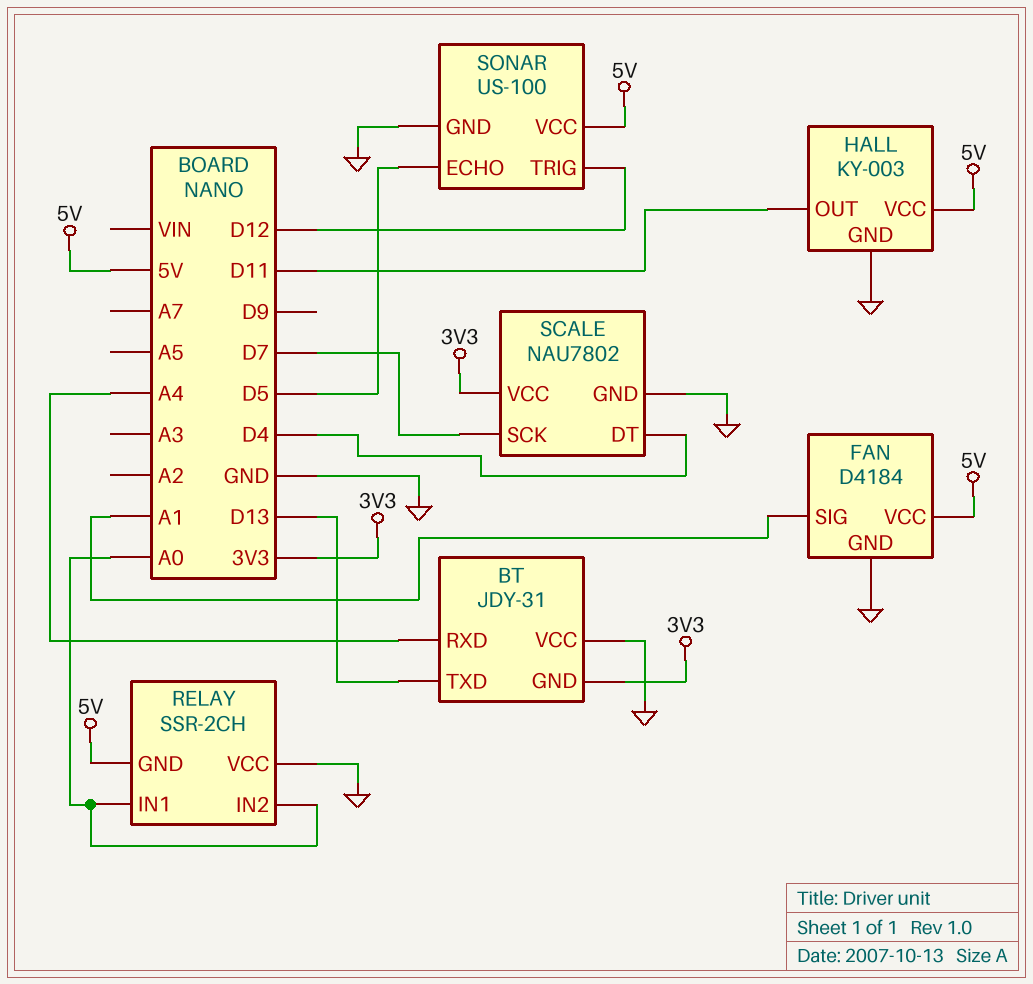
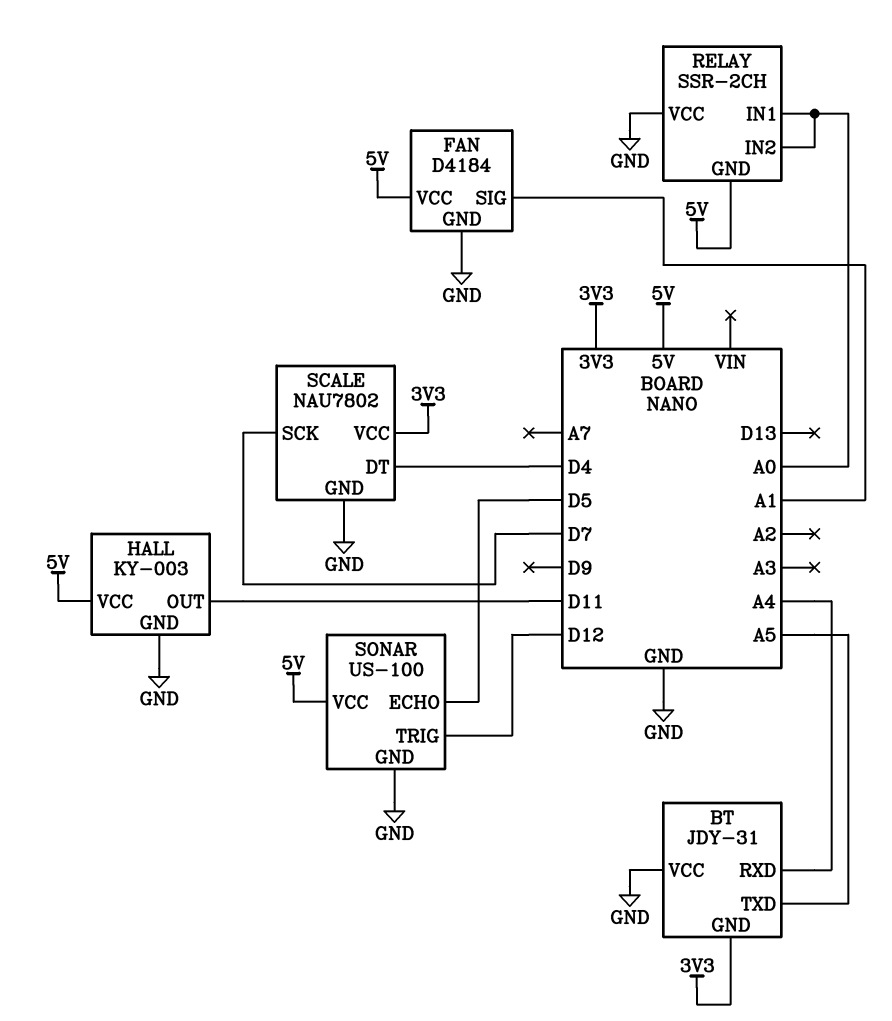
BT pin TXD: D13 -> A5

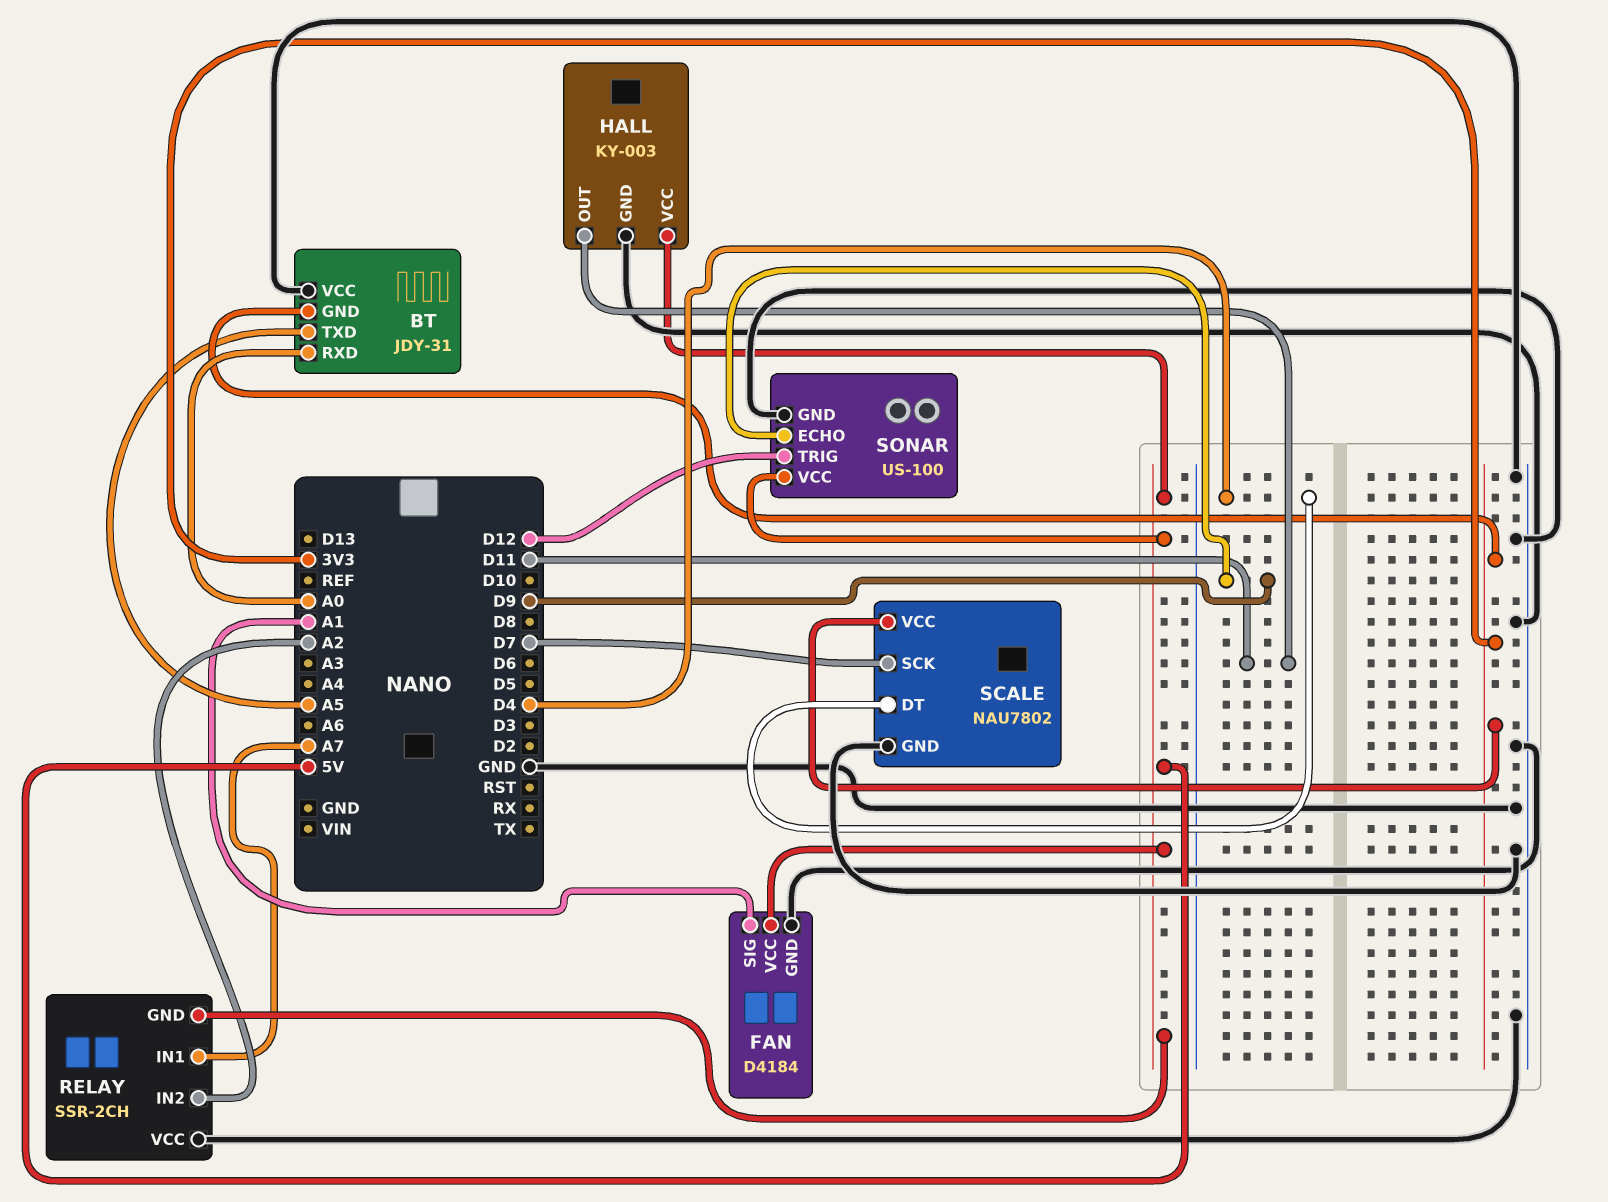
BT pin RXD: A4 -> A0
RELAY pin IN1: A0 -> A7
RELAY pin IN2: A0 -> A2
SONAR pin ECHO: D5 -> D9

